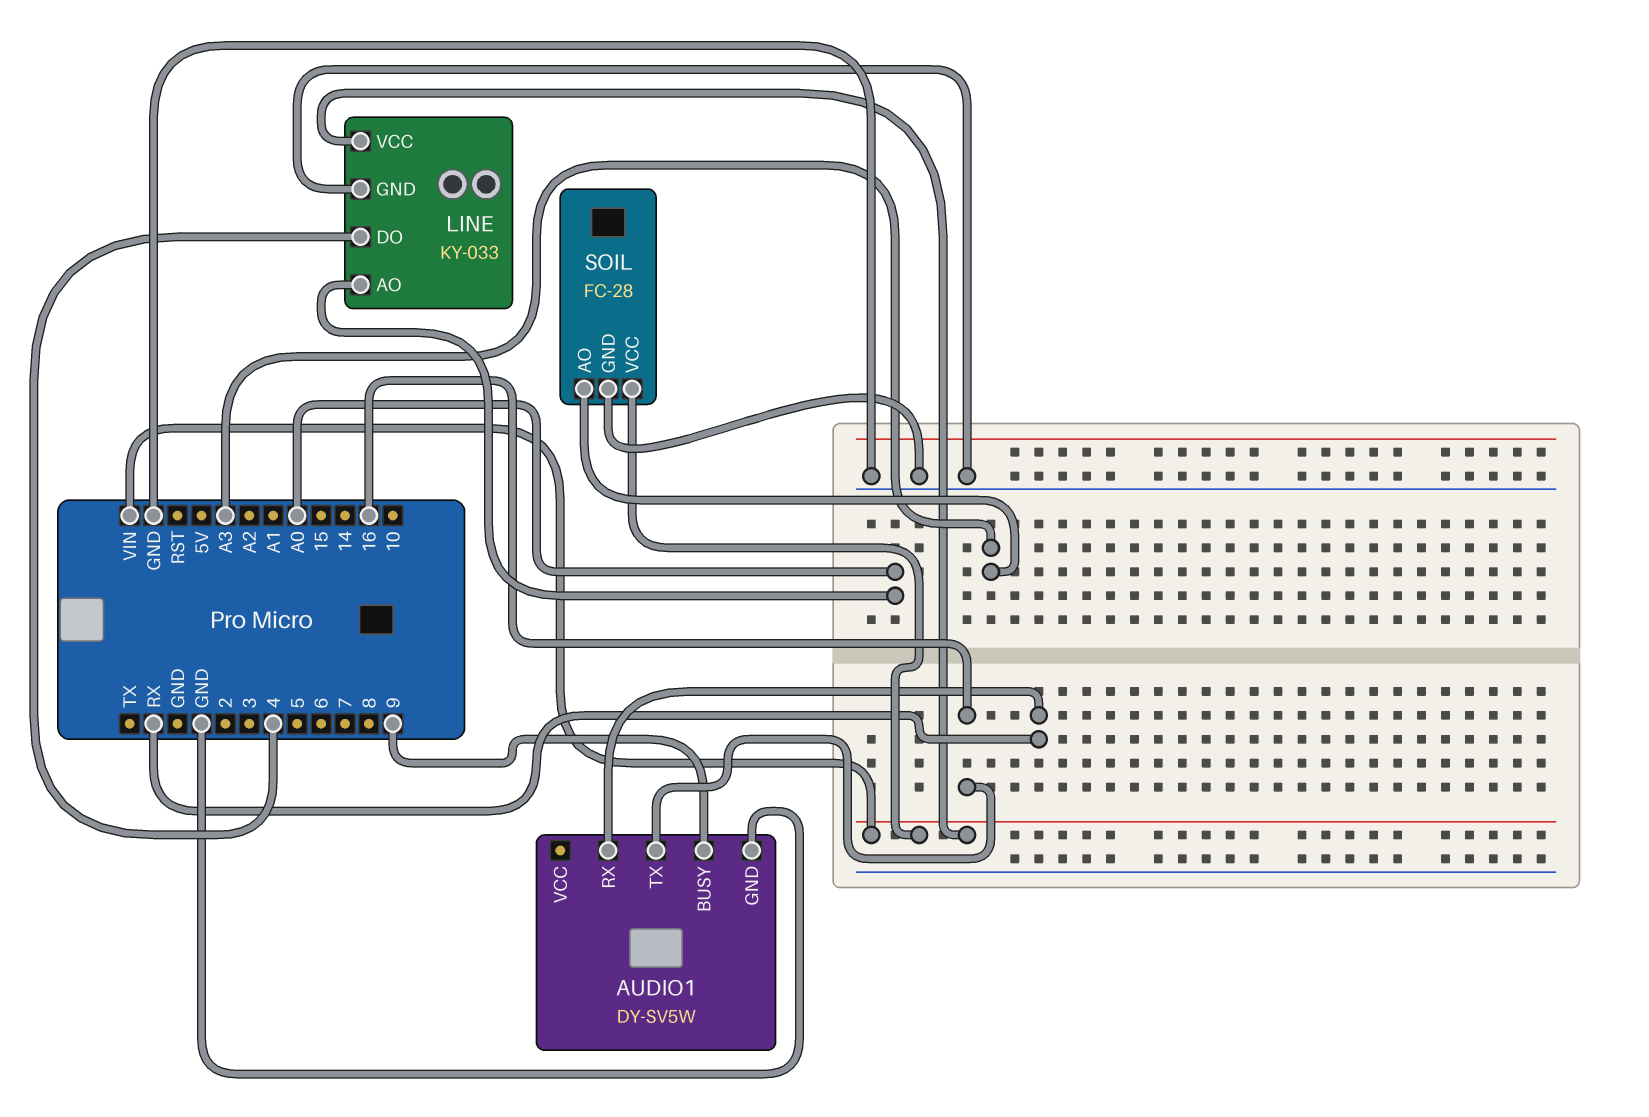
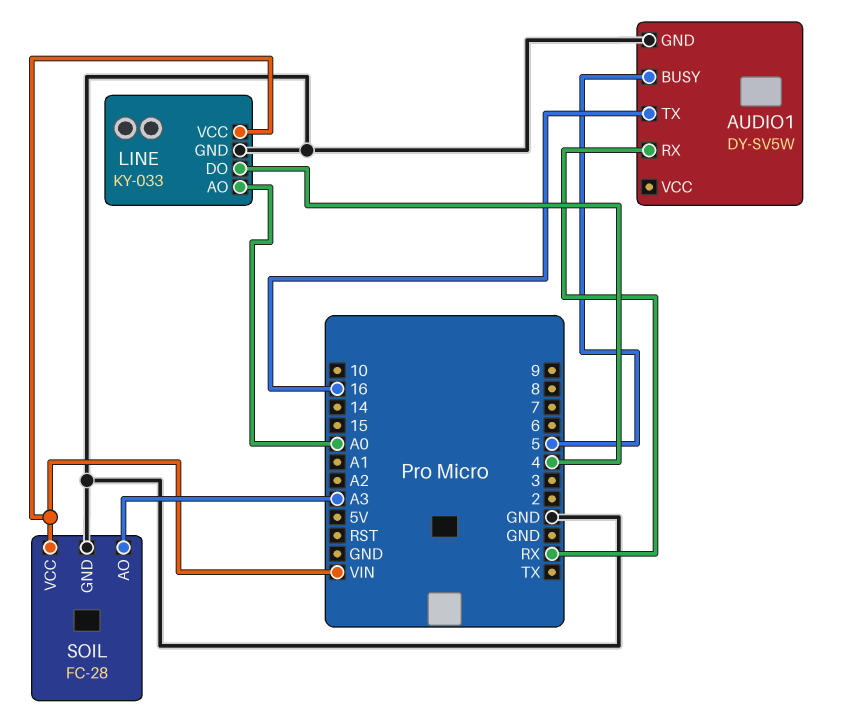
AUDIO1 pin BUSY: 9 -> 5

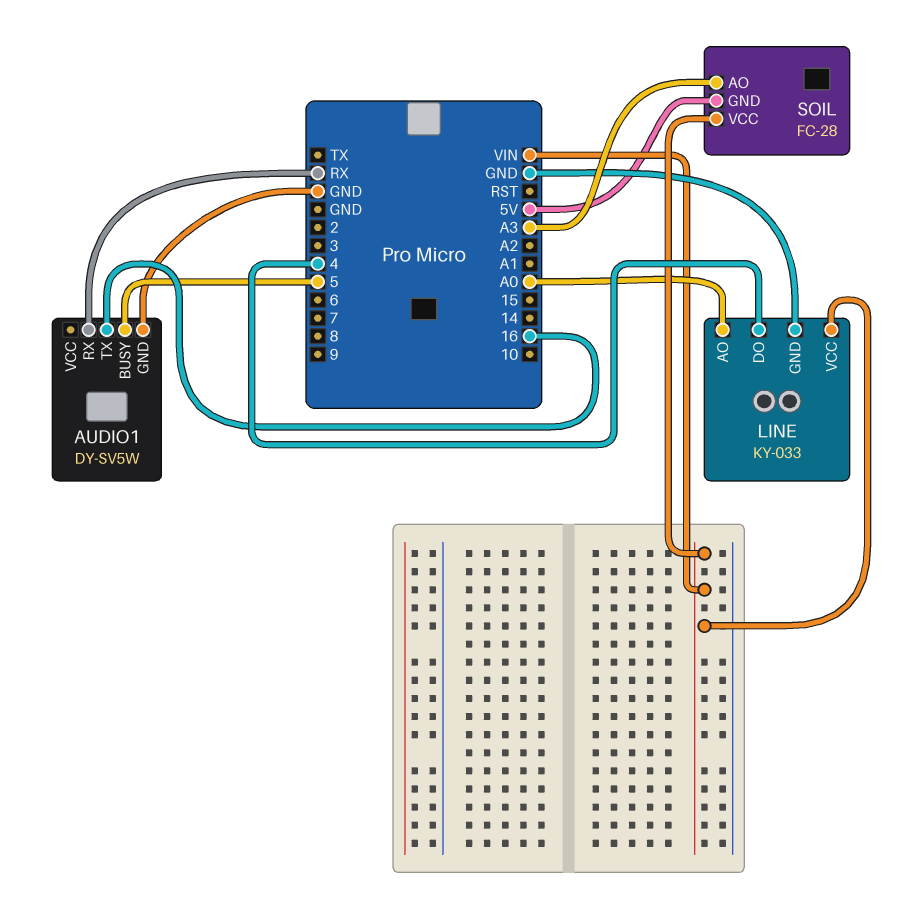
SOIL pin GND: GND -> 5V

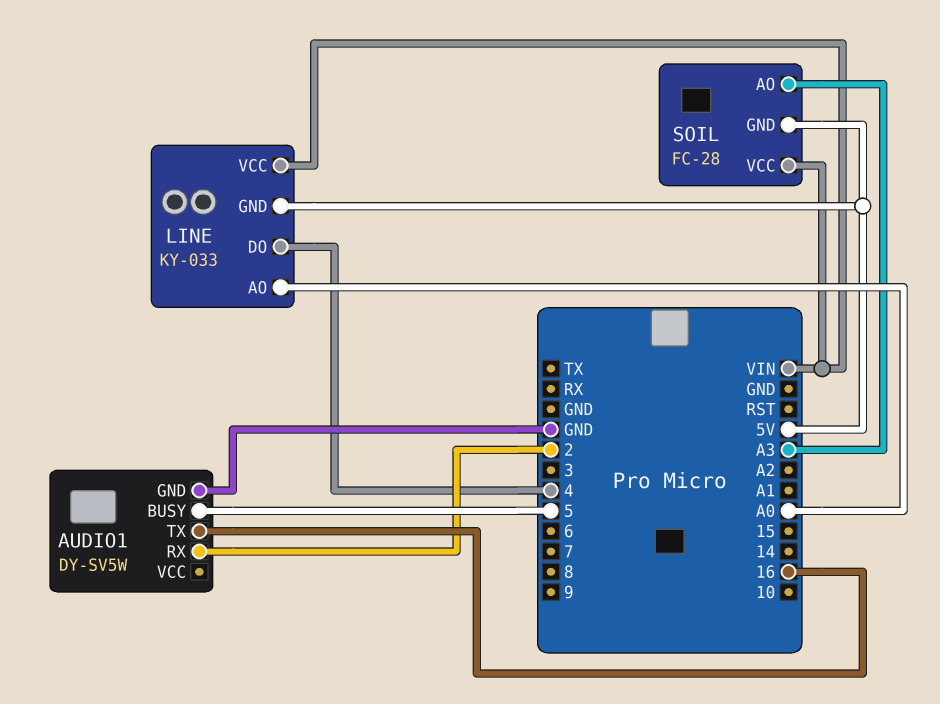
AUDIO1 pin RX: RX -> 2
LINE pin GND: GND -> 5V

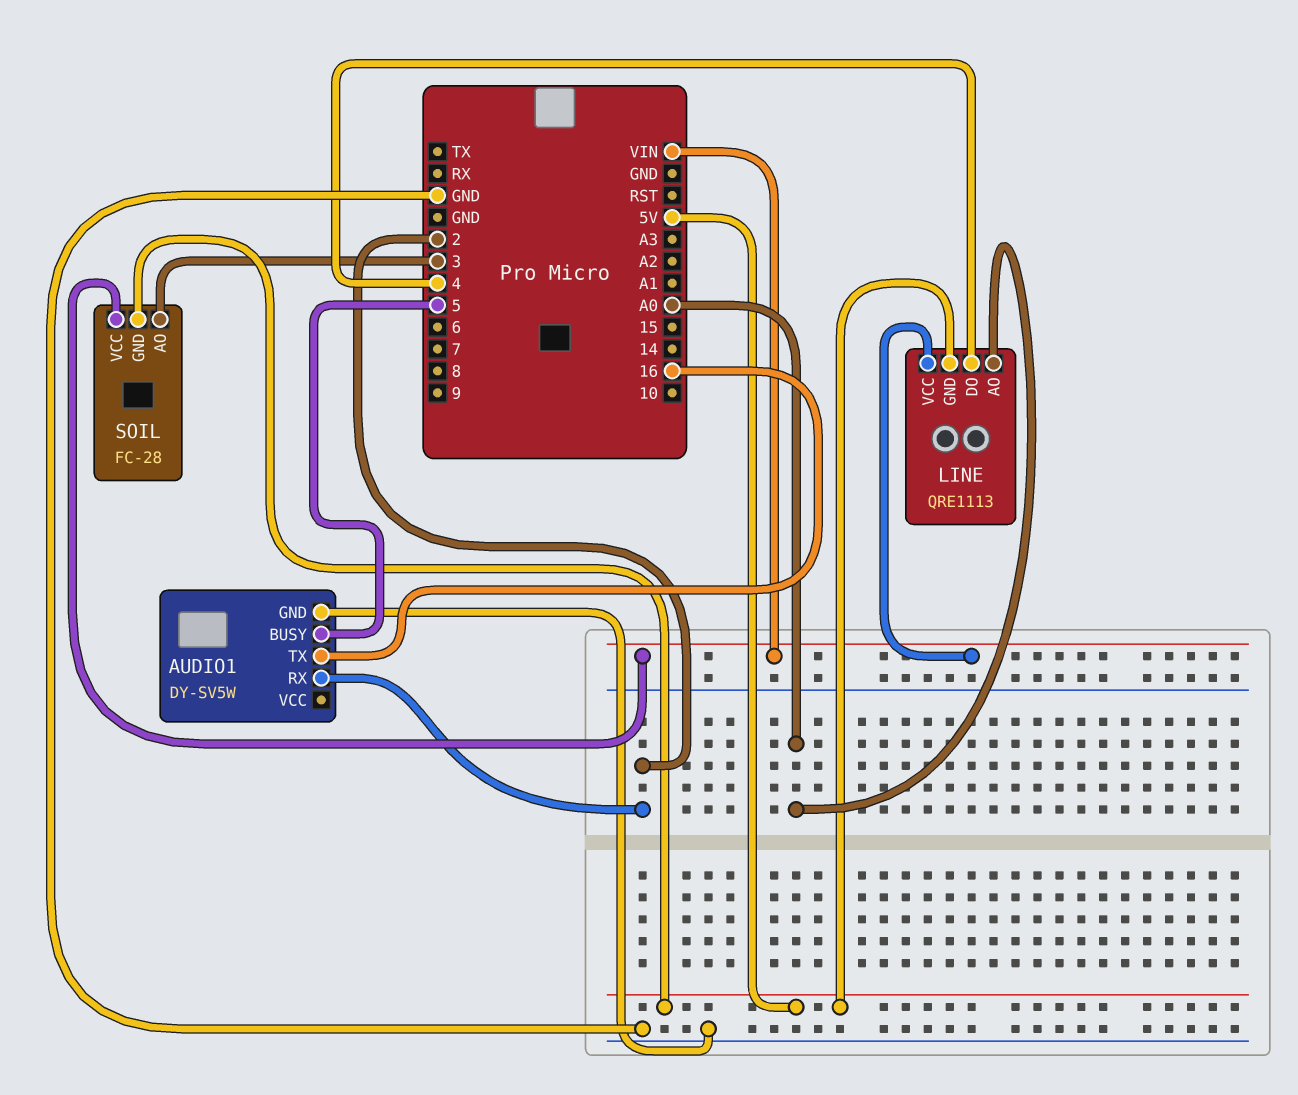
LINE: KY-033 -> QRE1113
SOIL pin AO: A3 -> 3

